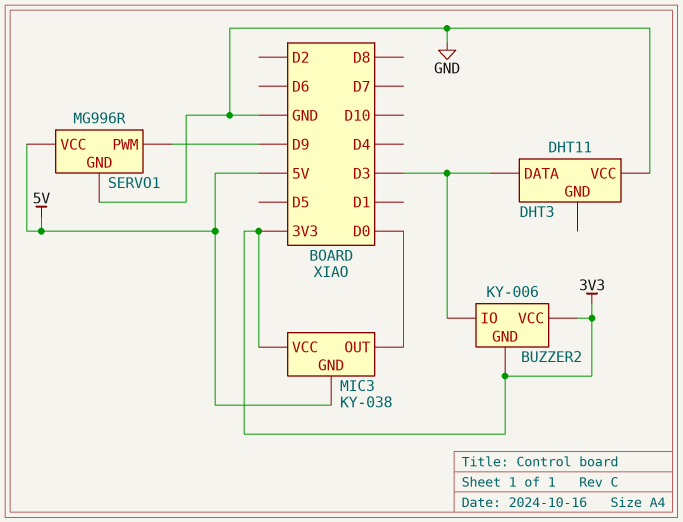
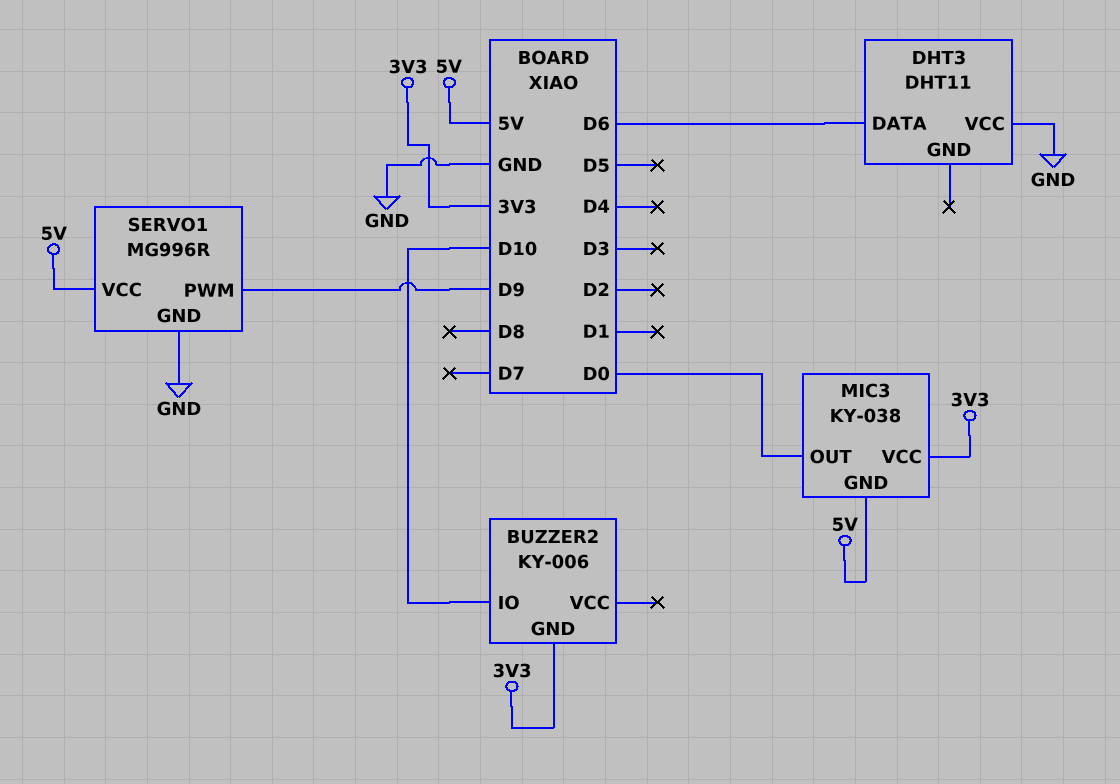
BUZZER2 pin IO: D3 -> D10
BUZZER2 pin VCC: 3V3 -> none
DHT3 pin DATA: D3 -> D6

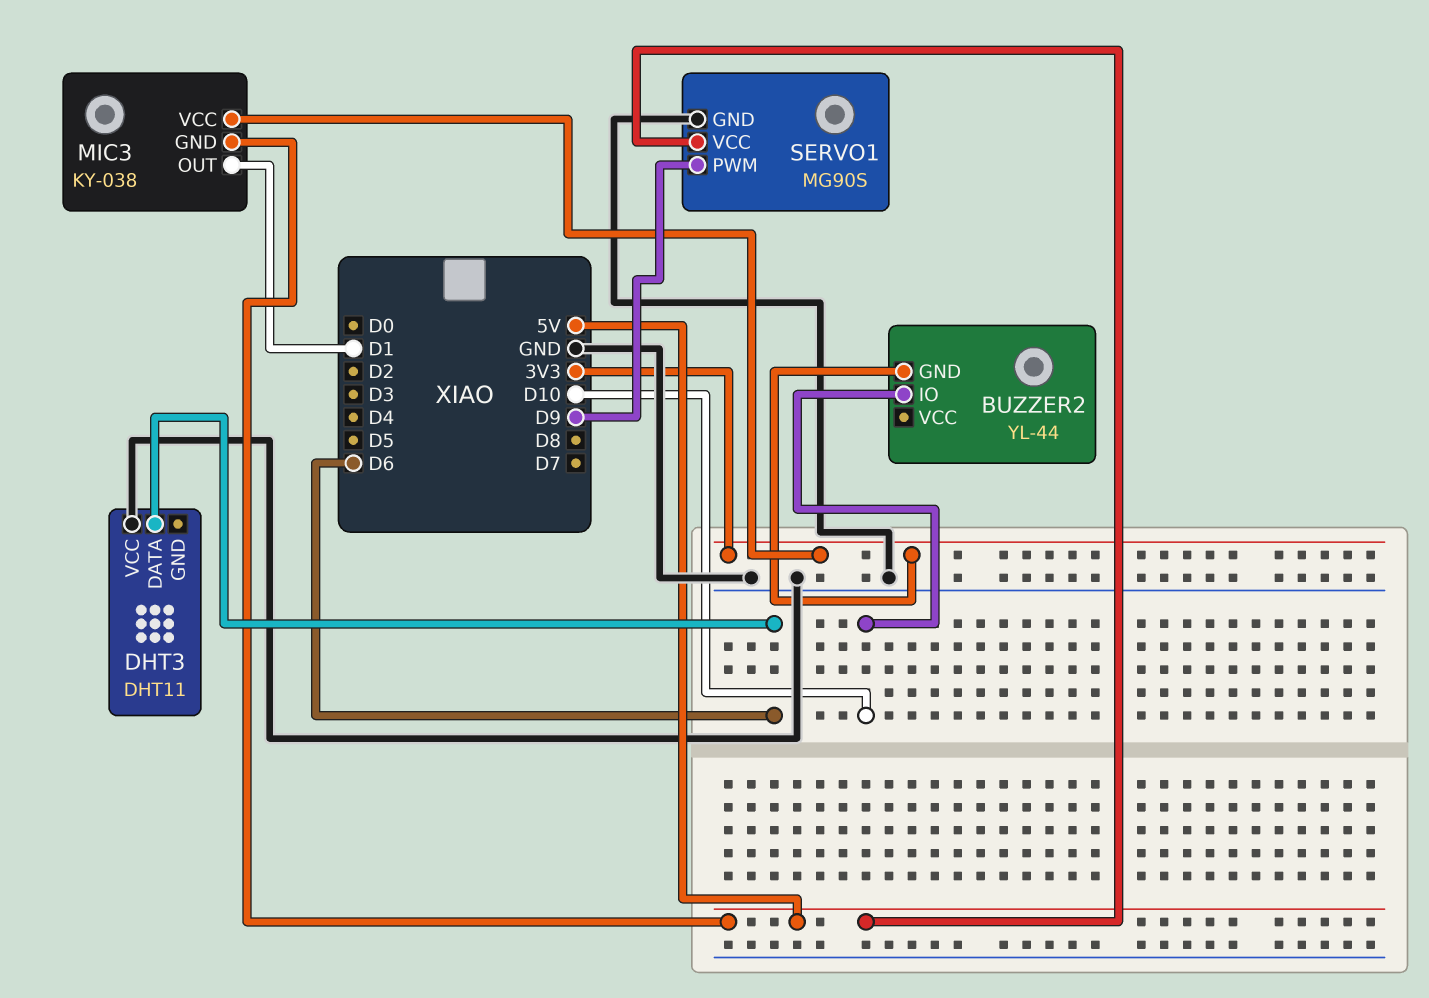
BUZZER2: KY-006 -> YL-44
MIC3 pin OUT: D0 -> D1
SERVO1: MG996R -> MG90S

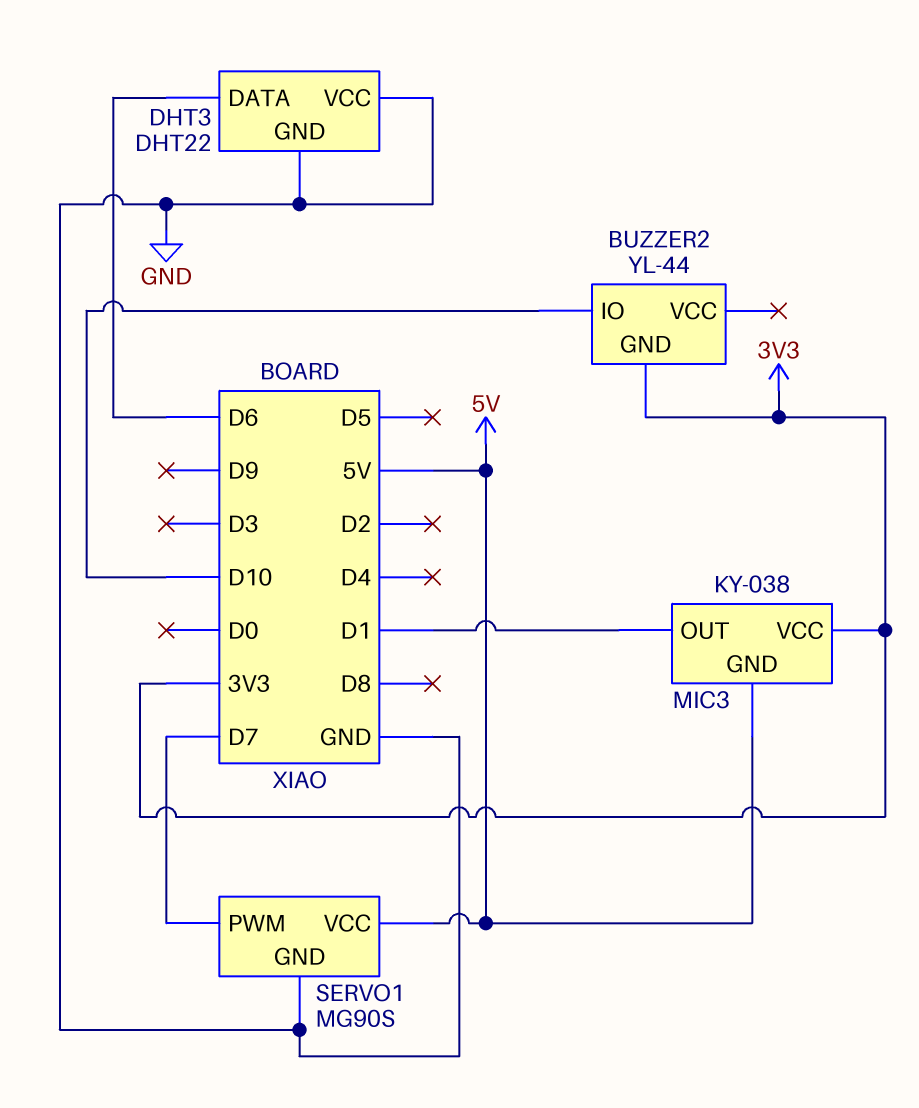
DHT3: DHT11 -> DHT22
DHT3 pin GND: none -> GND
SERVO1 pin PWM: D9 -> D7

